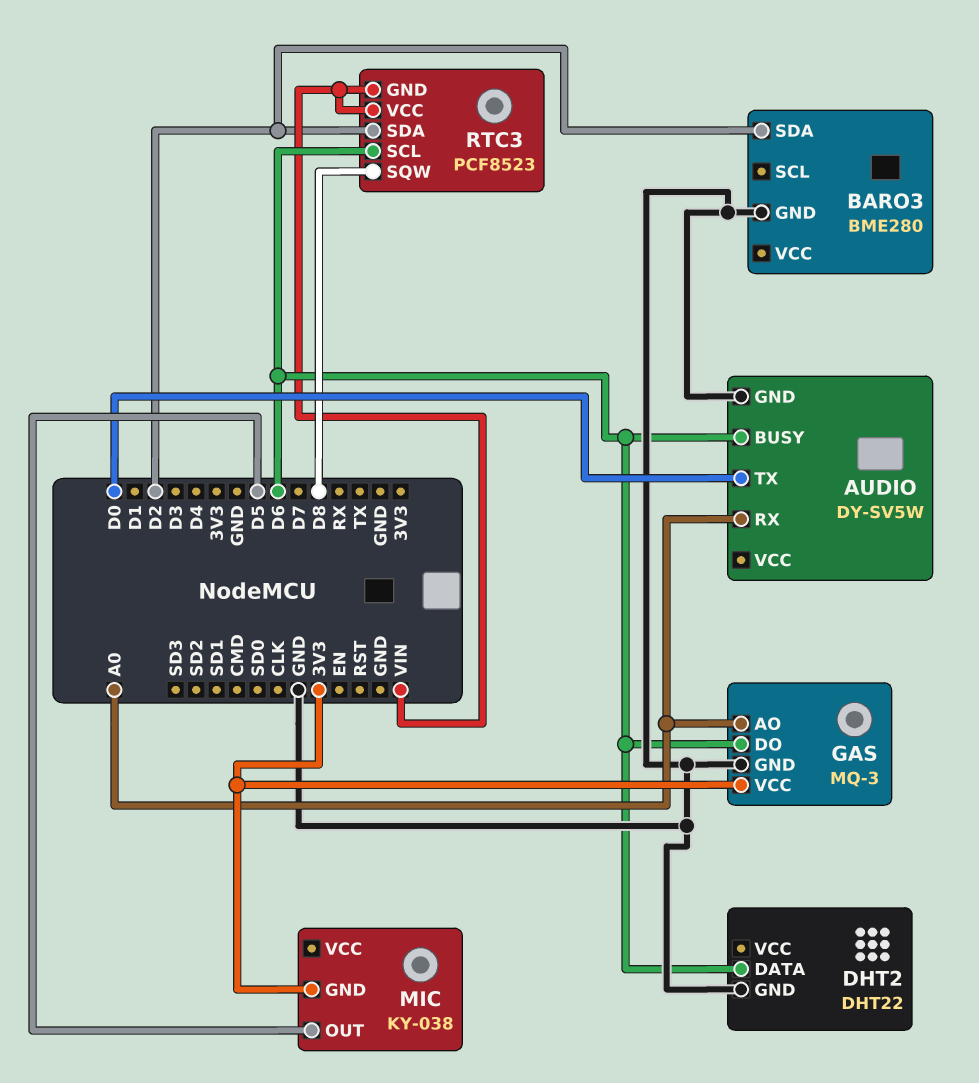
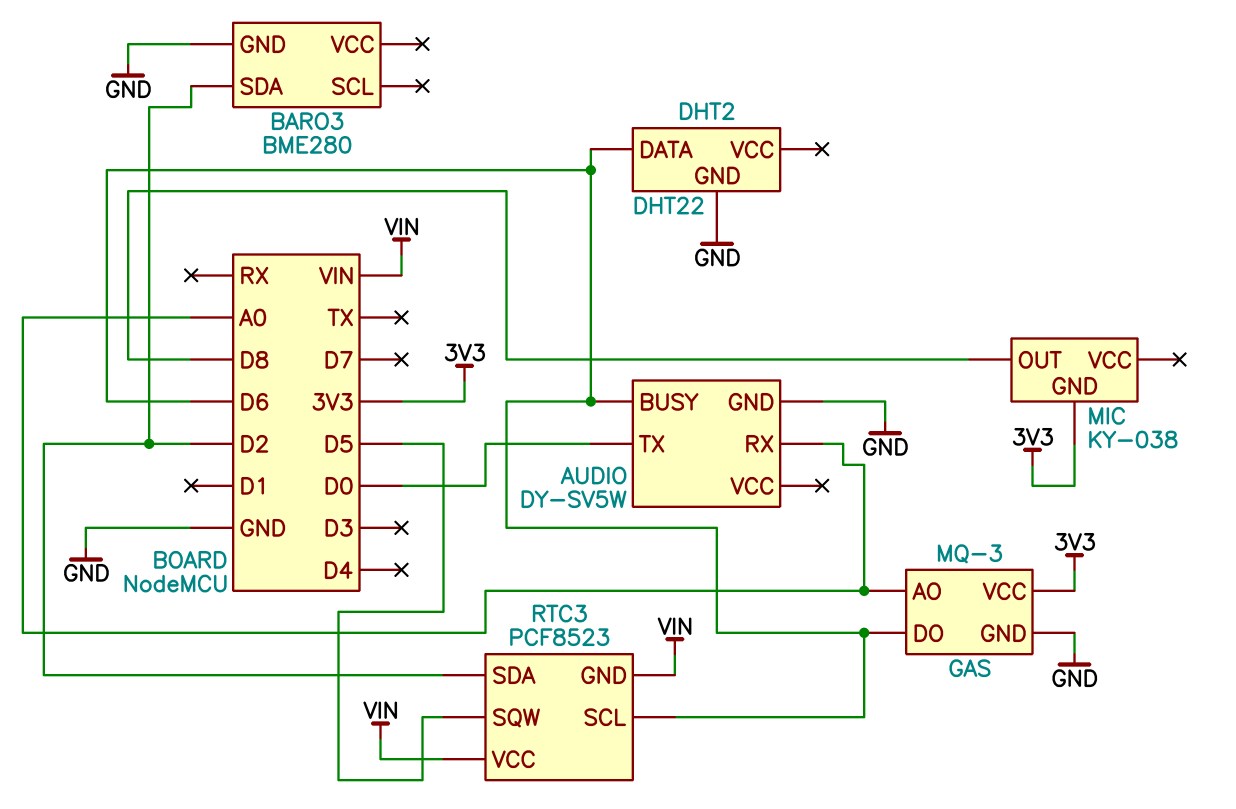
MIC pin OUT: D5 -> D8
RTC3 pin SQW: D8 -> D5

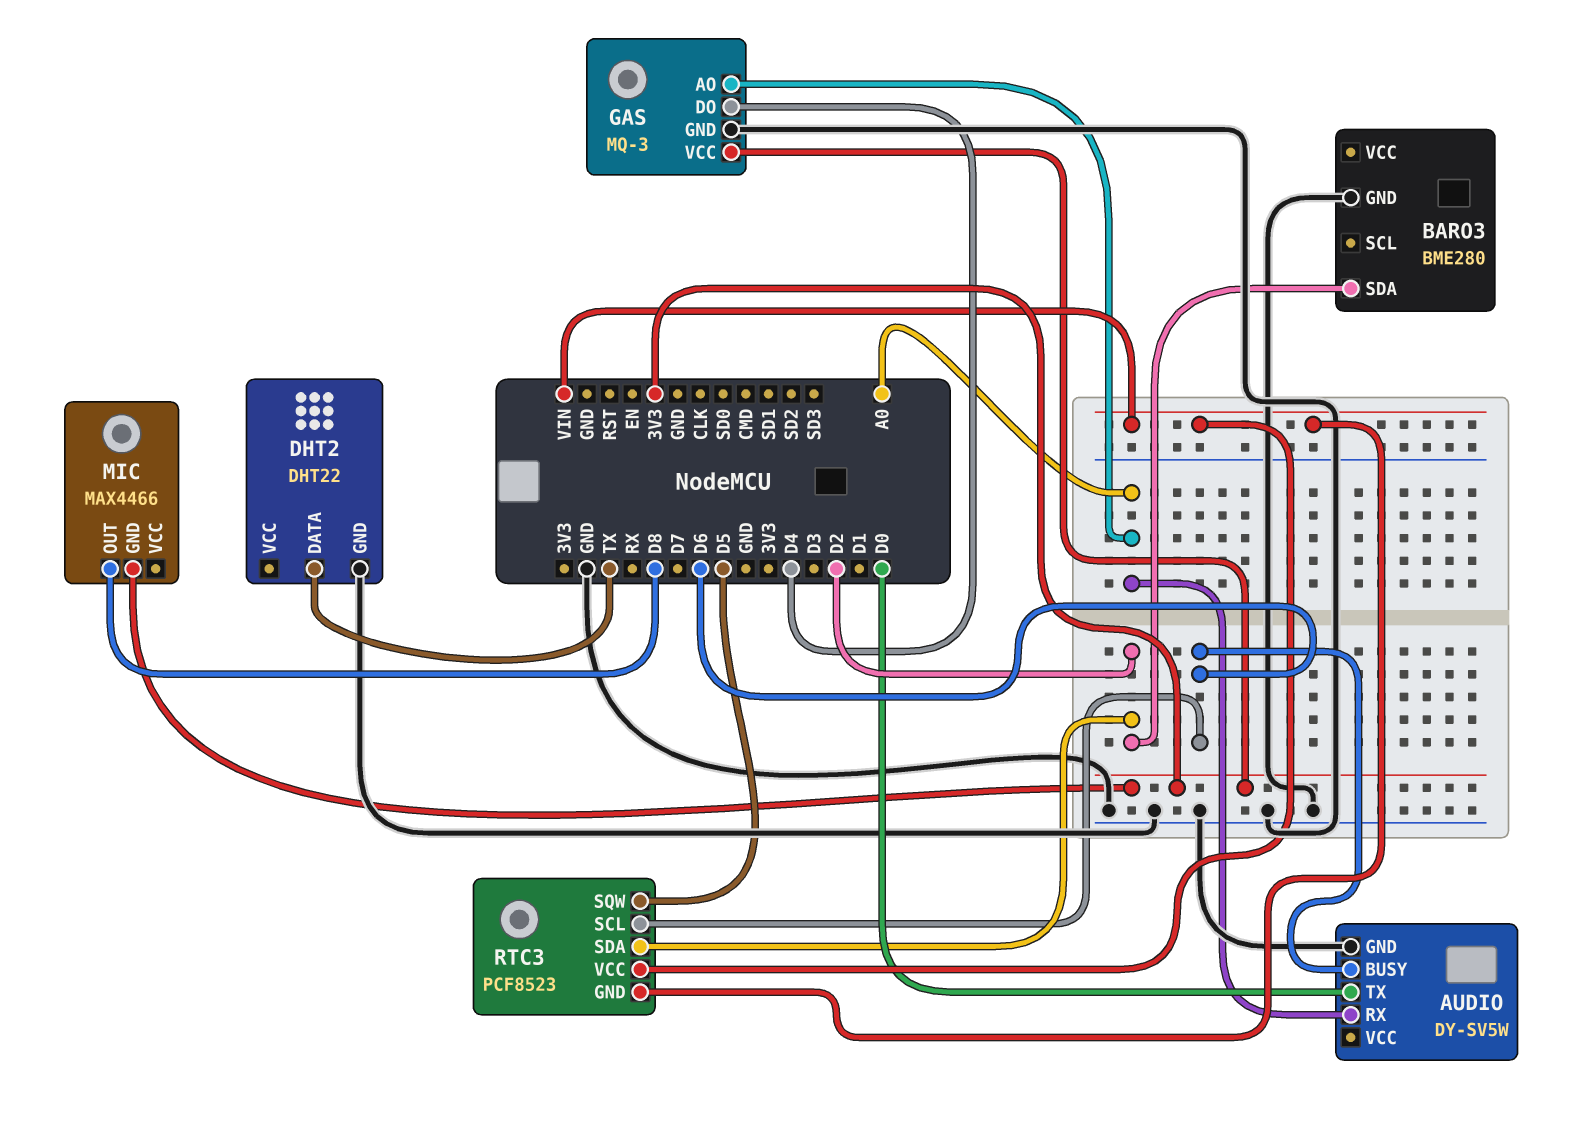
DHT2 pin DATA: D6 -> TX
GAS pin DO: D6 -> D4
MIC: KY-038 -> MAX4466

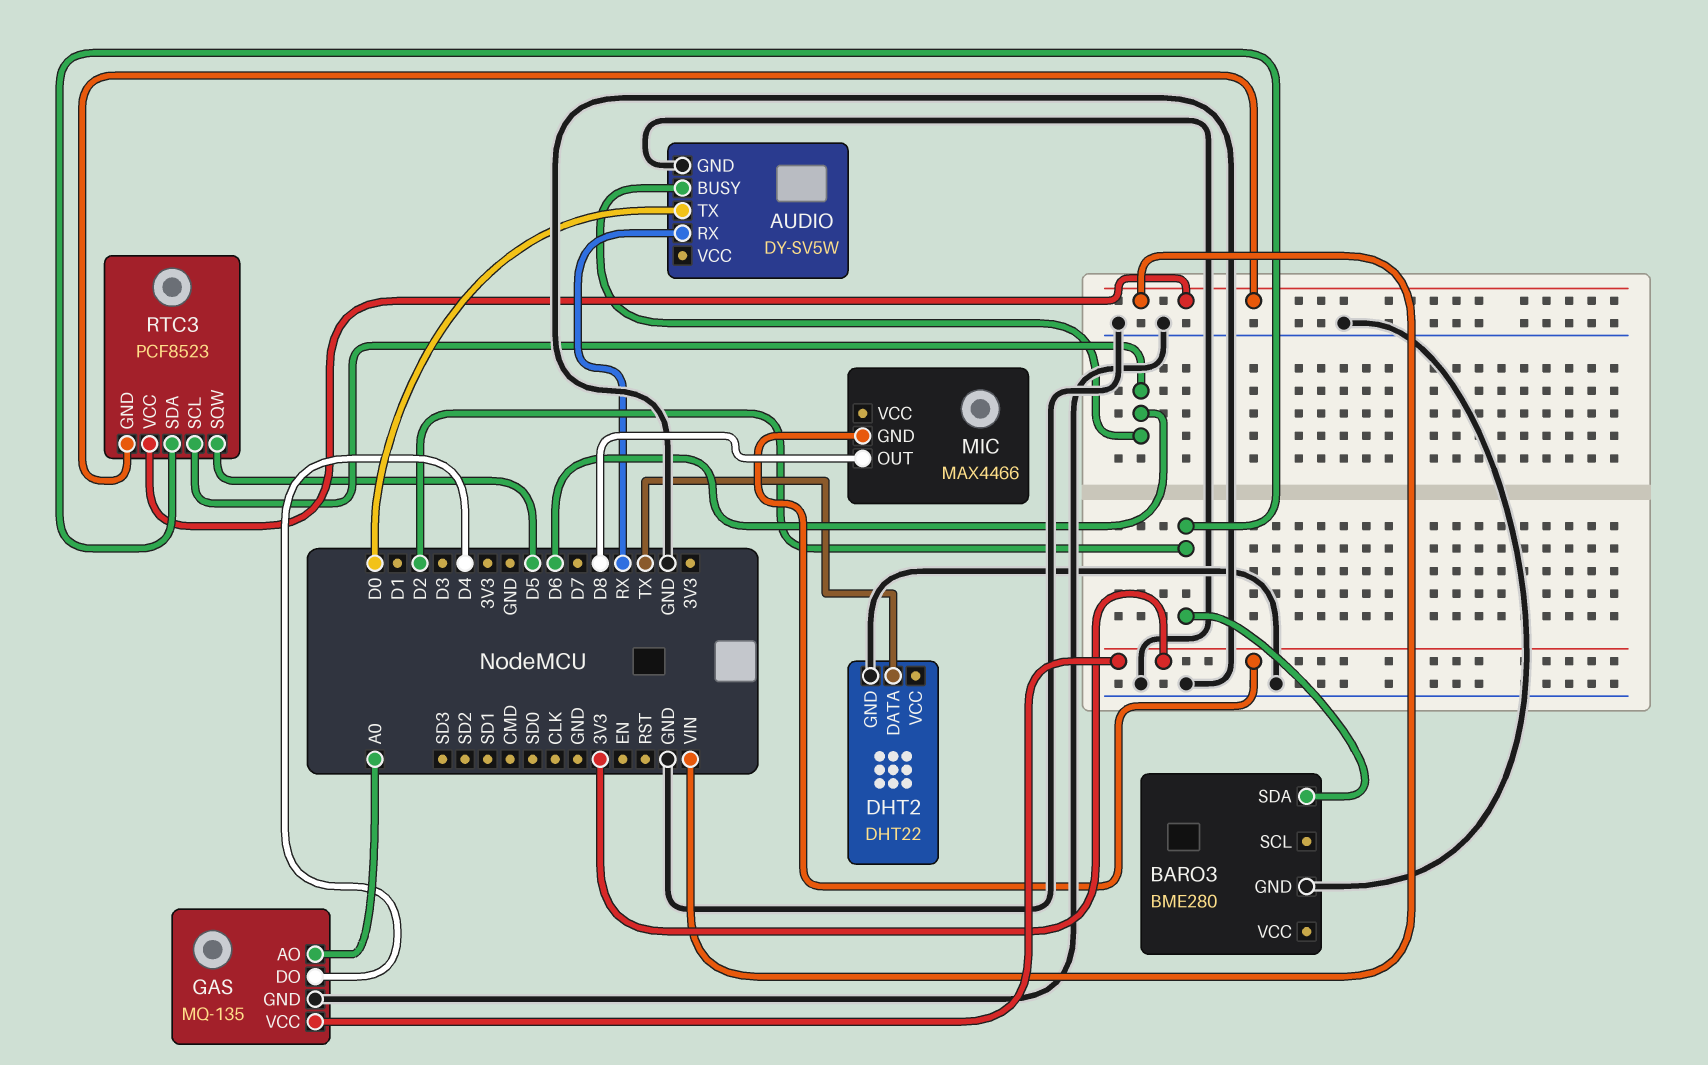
AUDIO pin RX: A0 -> RX
GAS: MQ-3 -> MQ-135

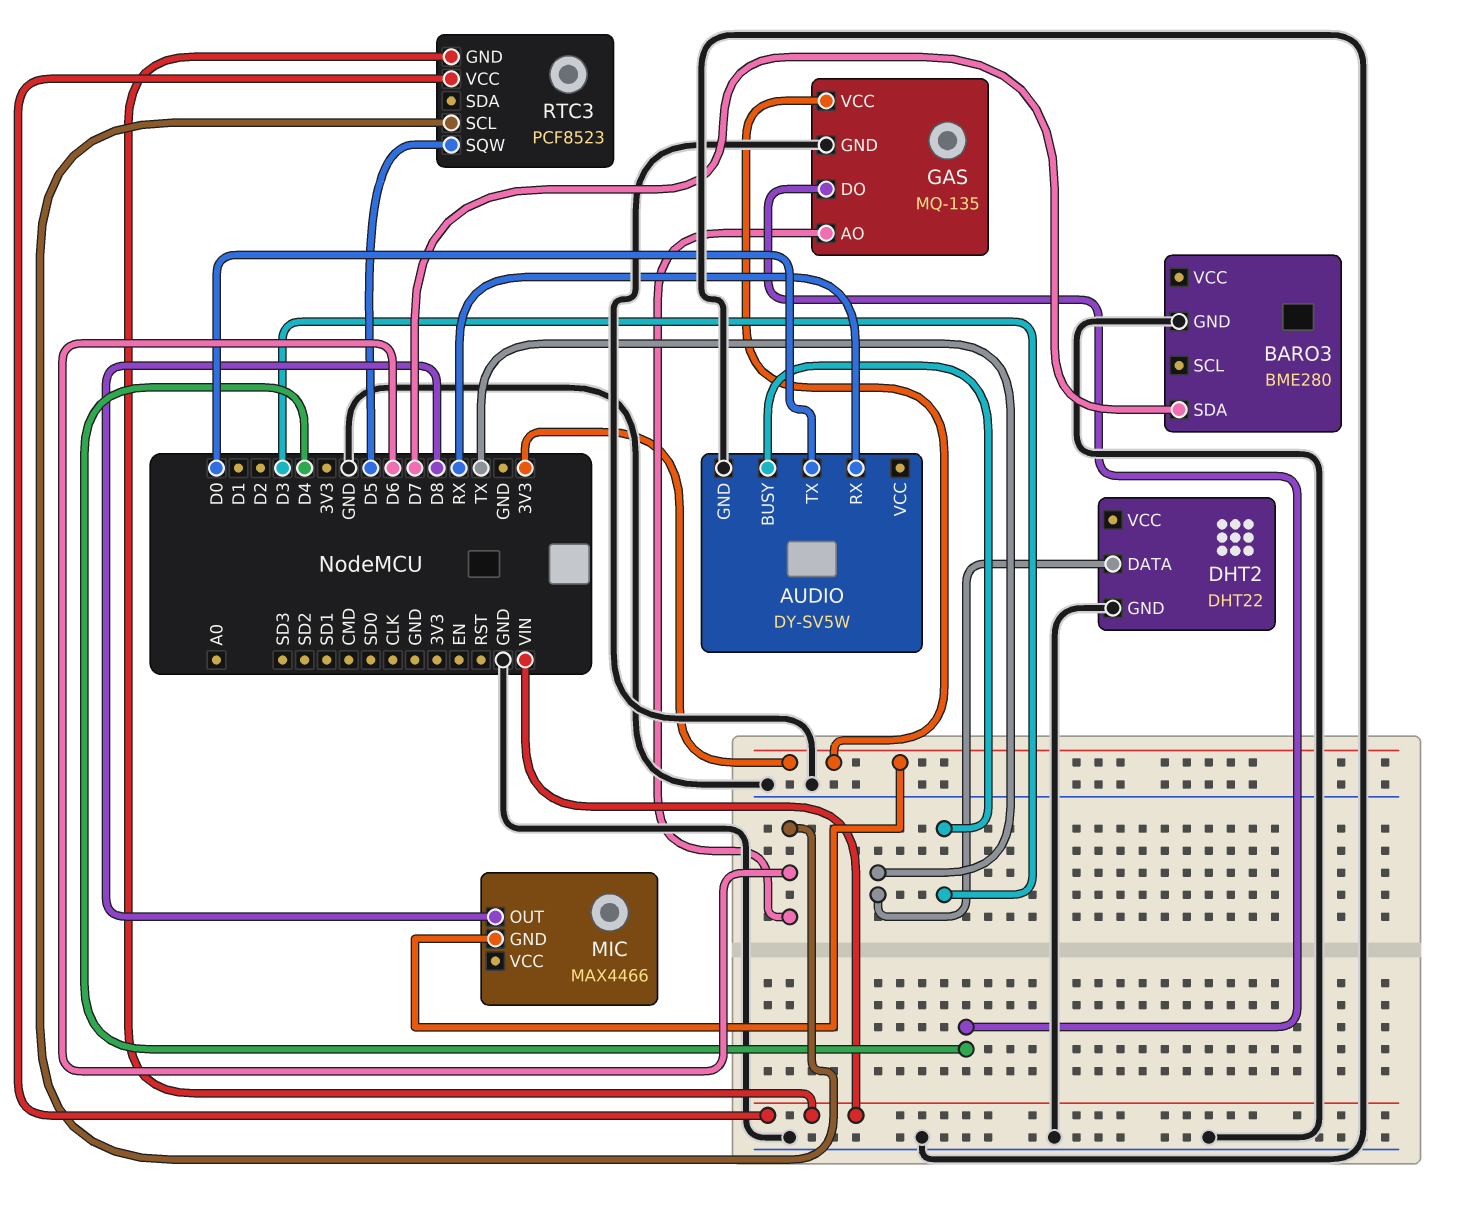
AUDIO pin BUSY: D6 -> D3
BARO3 pin SDA: D2 -> D7
GAS pin AO: A0 -> D6
RTC3 pin SDA: D2 -> none

